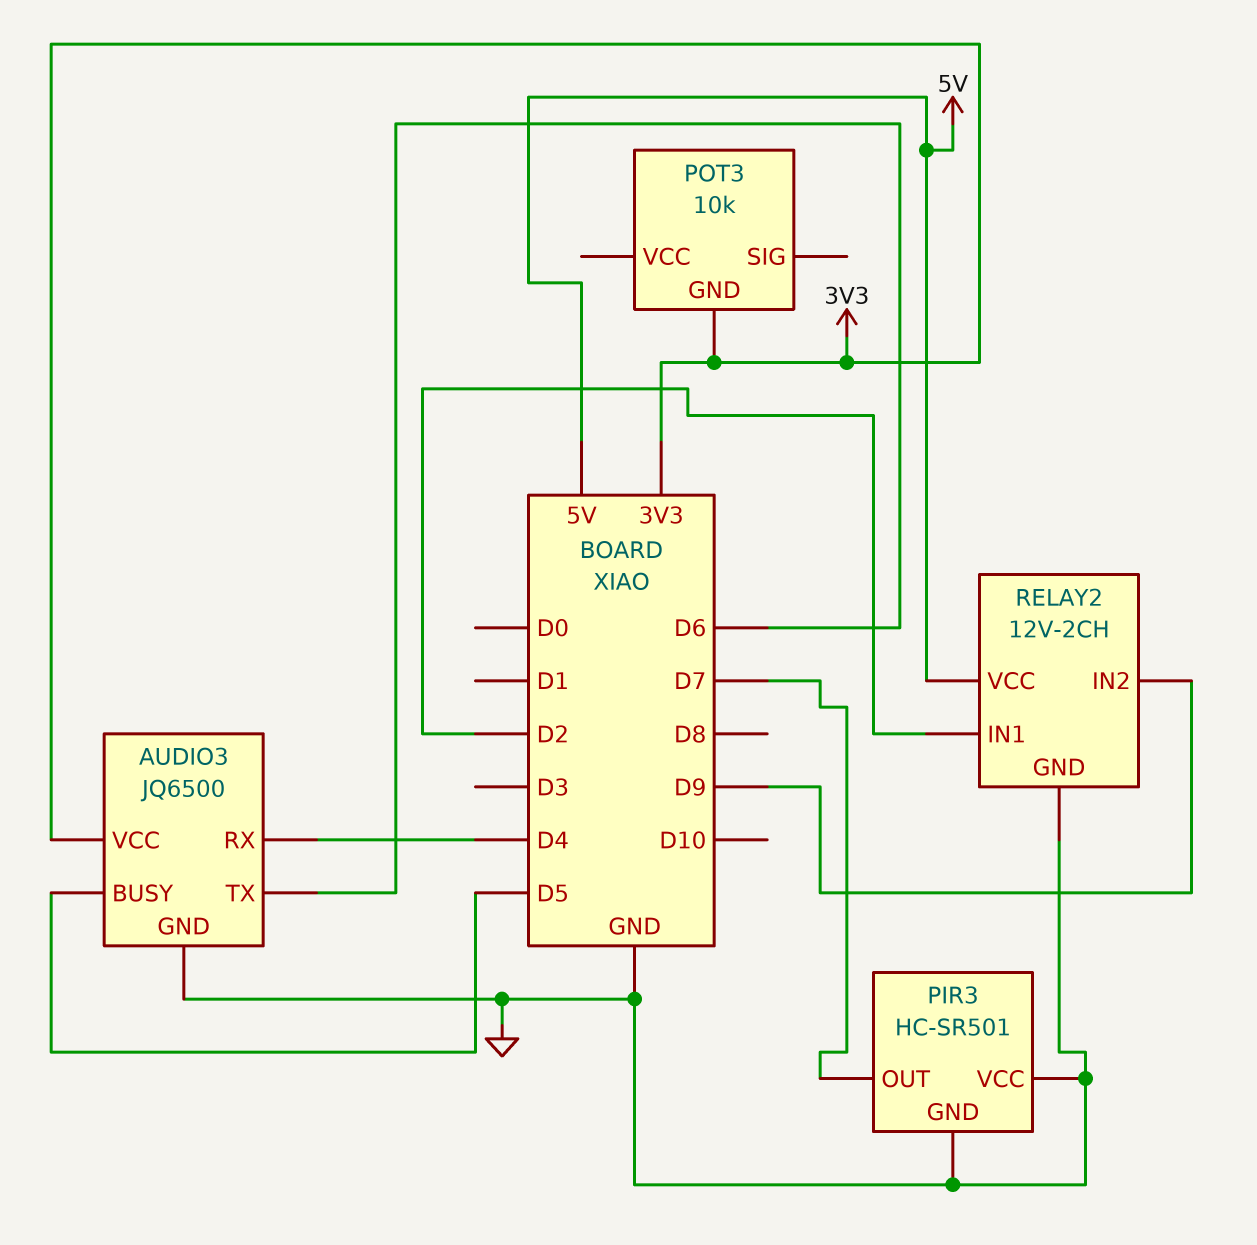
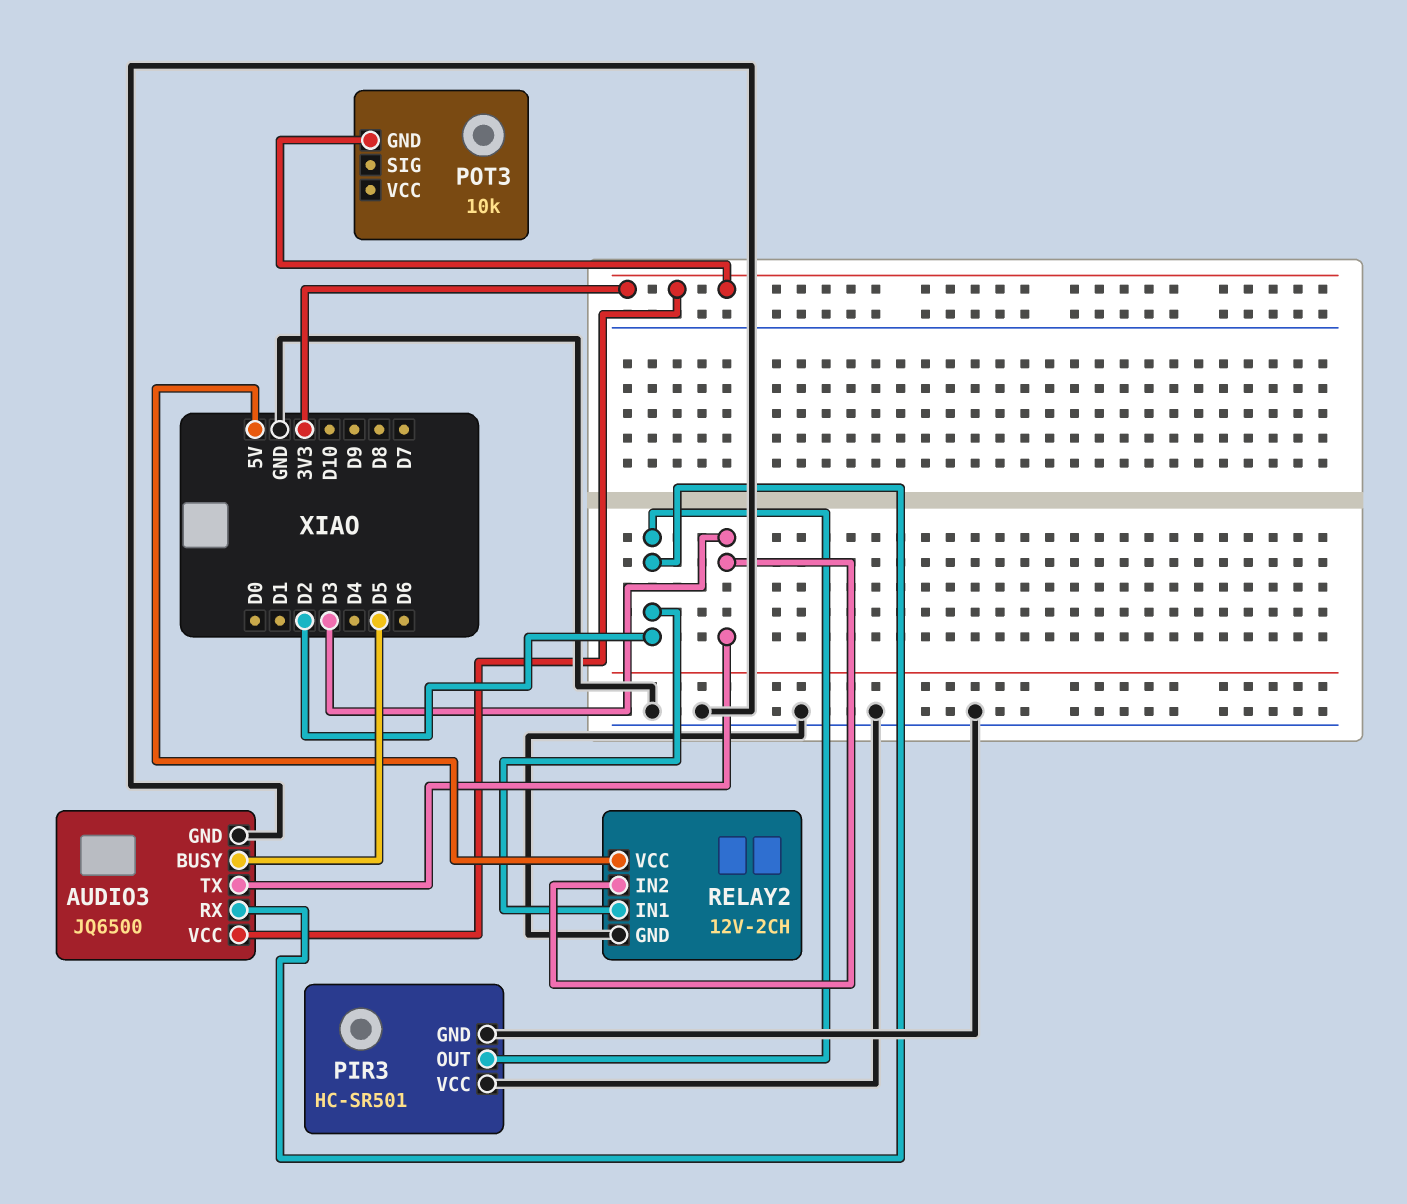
AUDIO3 pin RX: D4 -> D2
AUDIO3 pin TX: D6 -> D3
PIR3 pin OUT: D7 -> D2
RELAY2 pin IN2: D9 -> D3

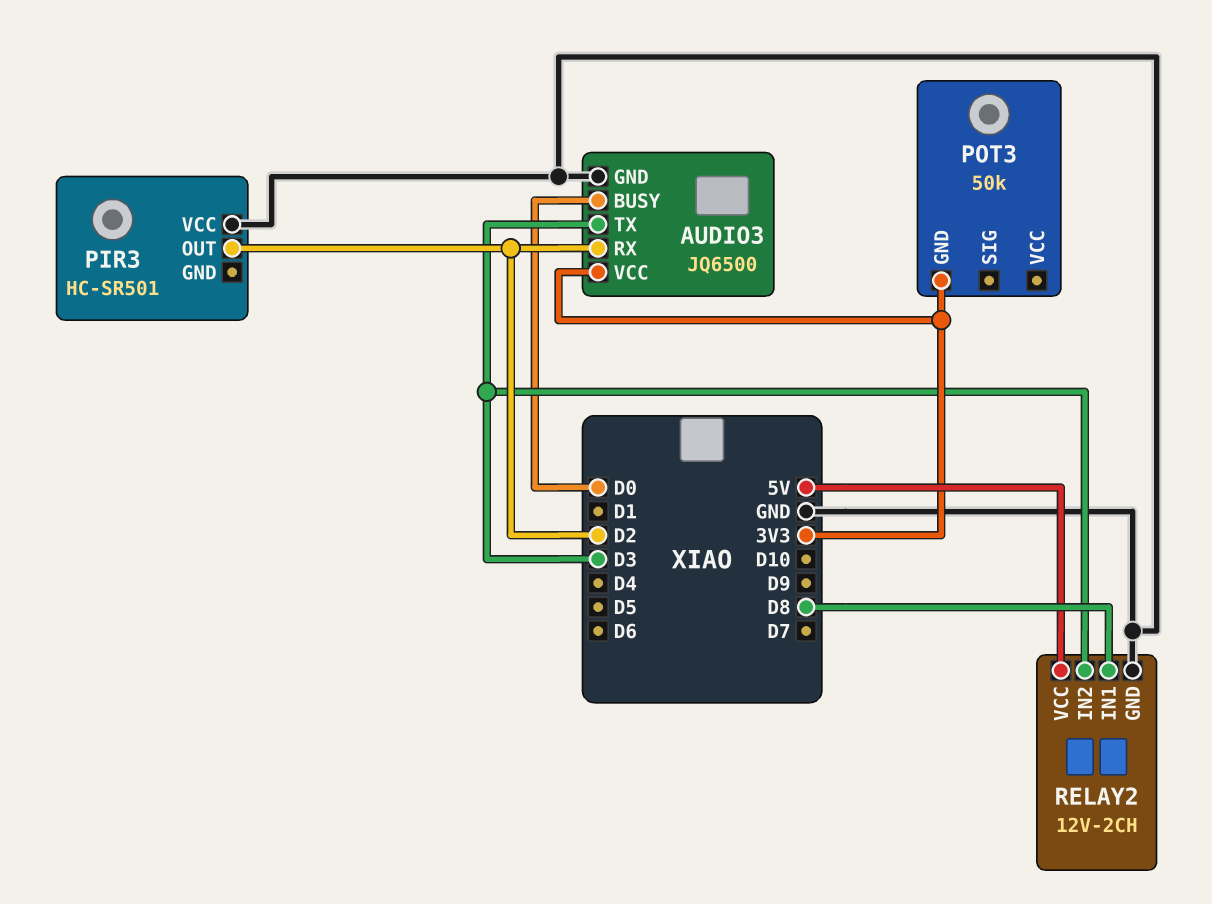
AUDIO3 pin BUSY: D5 -> D0
PIR3 pin GND: GND -> none
POT3: 10k -> 50k
RELAY2 pin IN1: D2 -> D8

